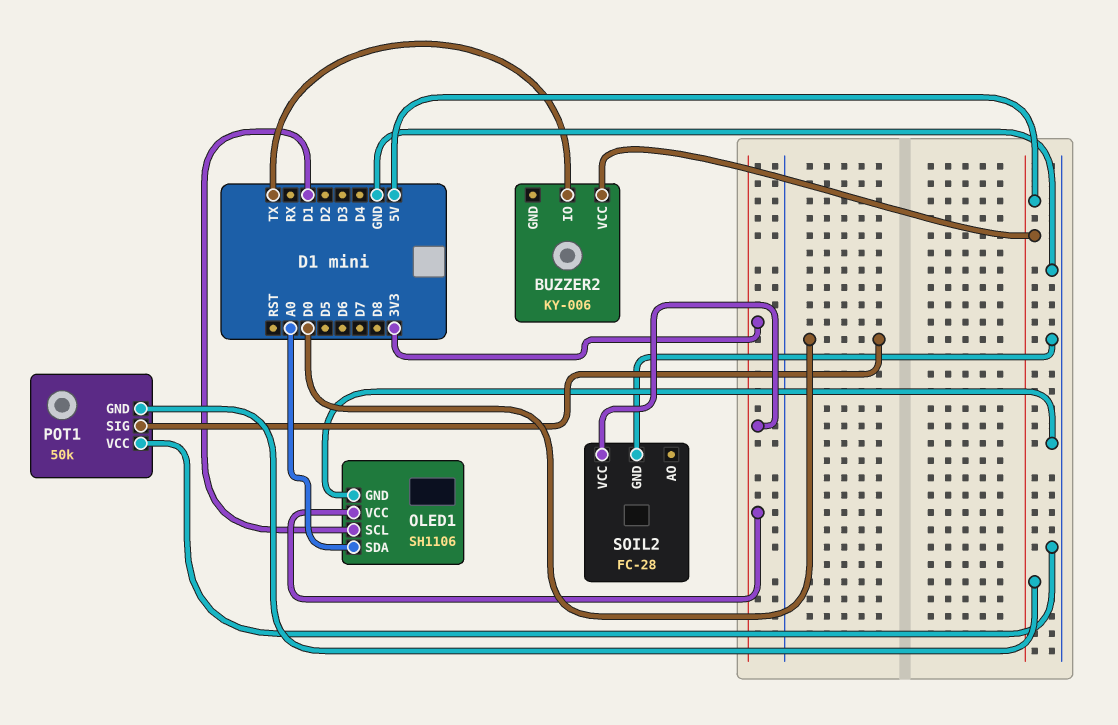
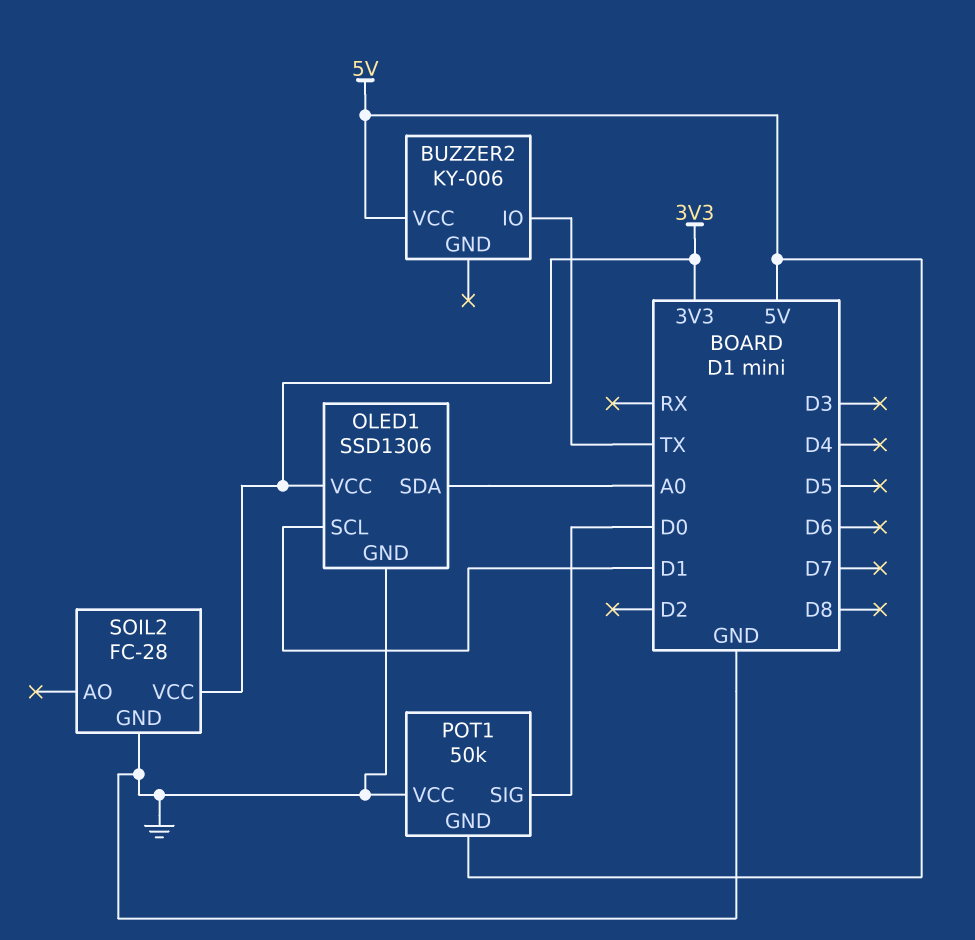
OLED1: SH1106 -> SSD1306

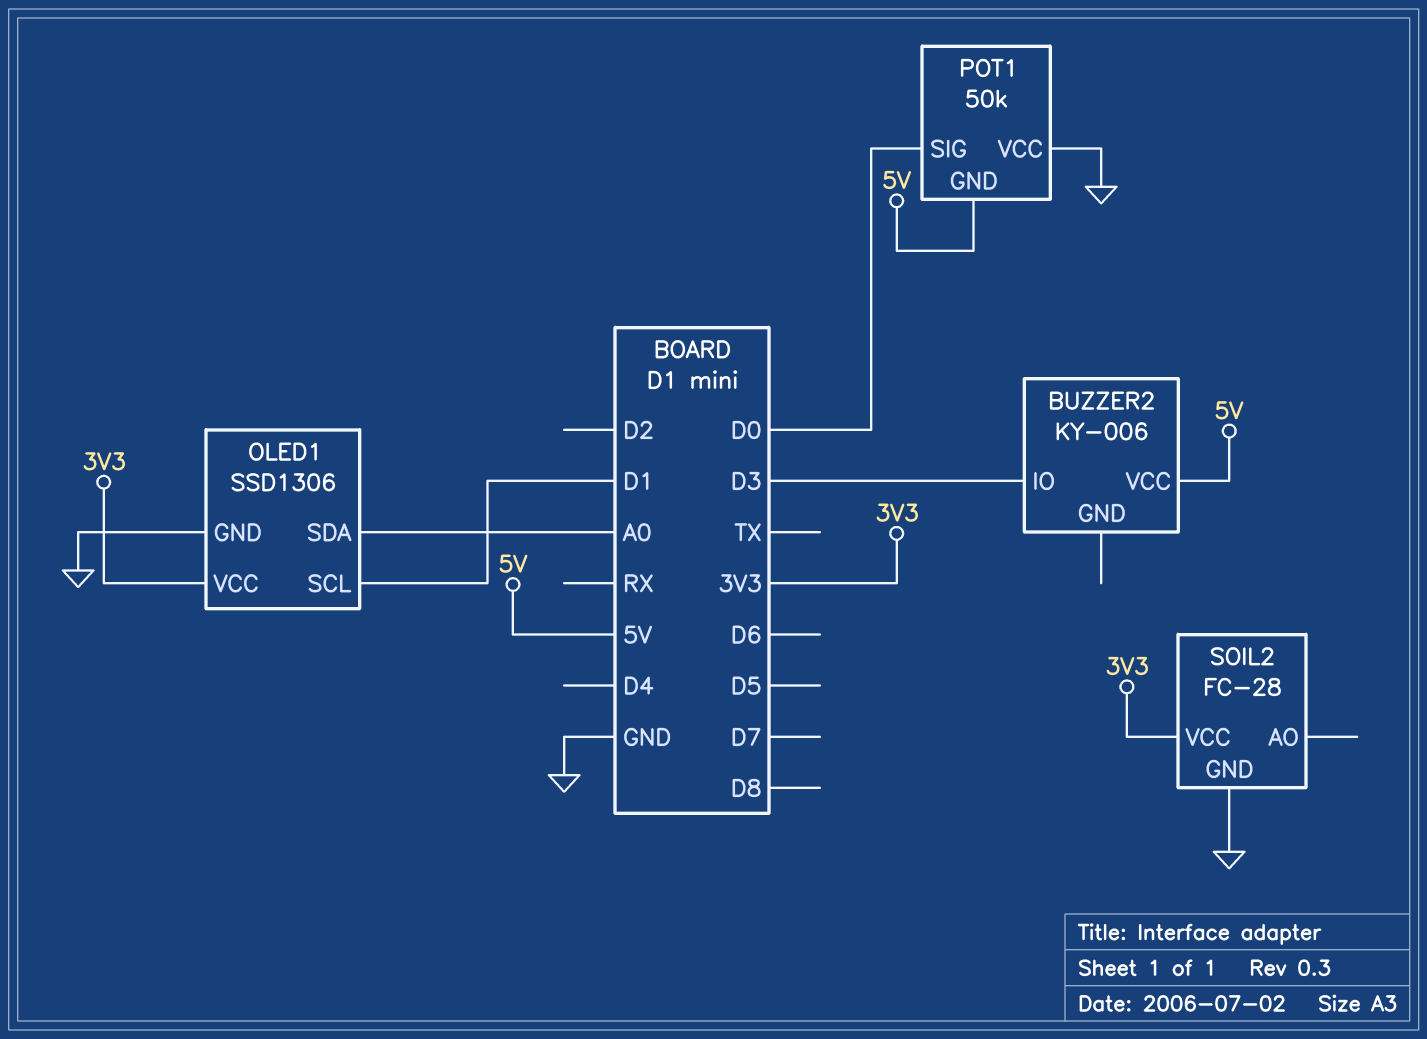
BUZZER2 pin IO: TX -> D3

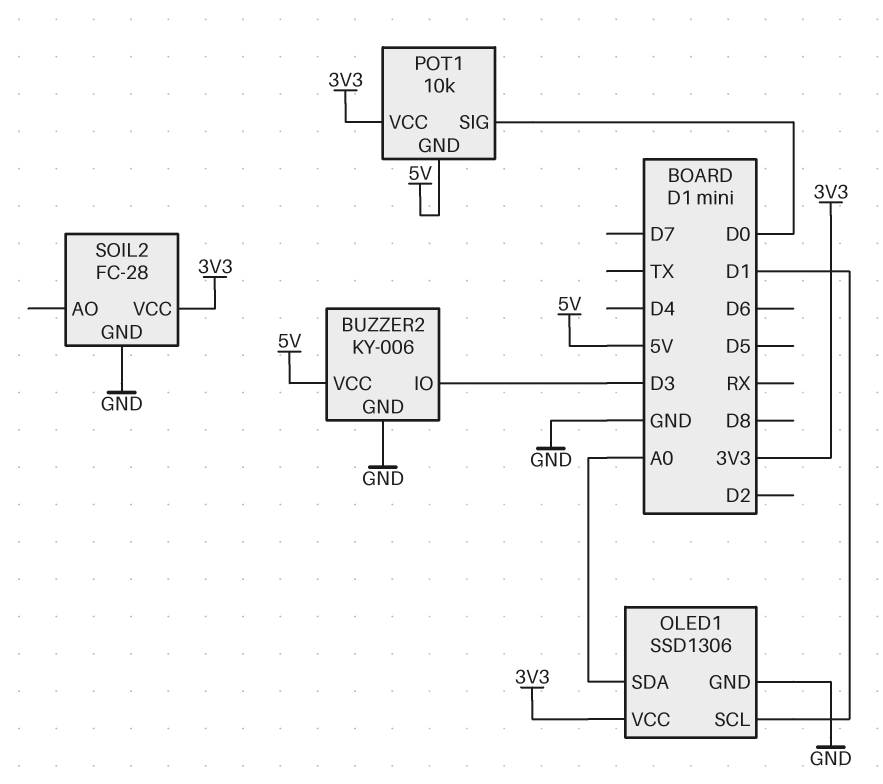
BUZZER2 pin GND: none -> GND
POT1: 50k -> 10k
POT1 pin VCC: GND -> 3V3

